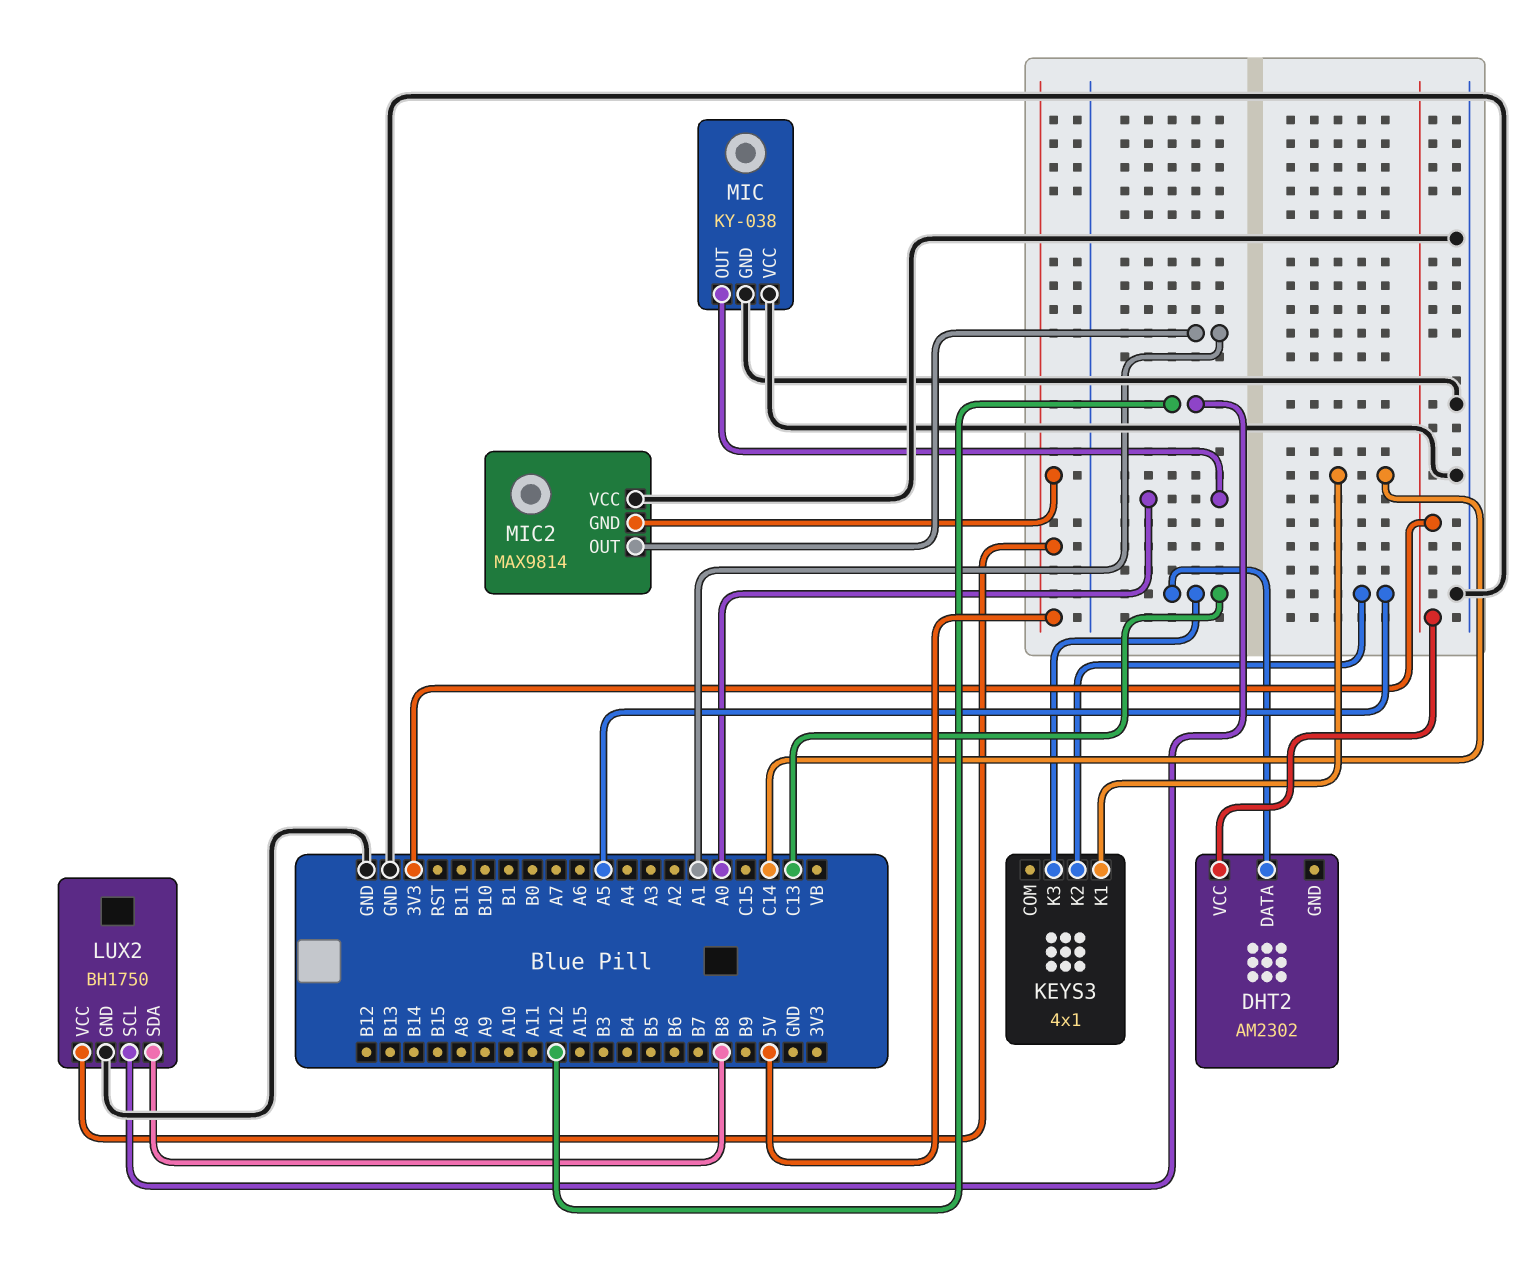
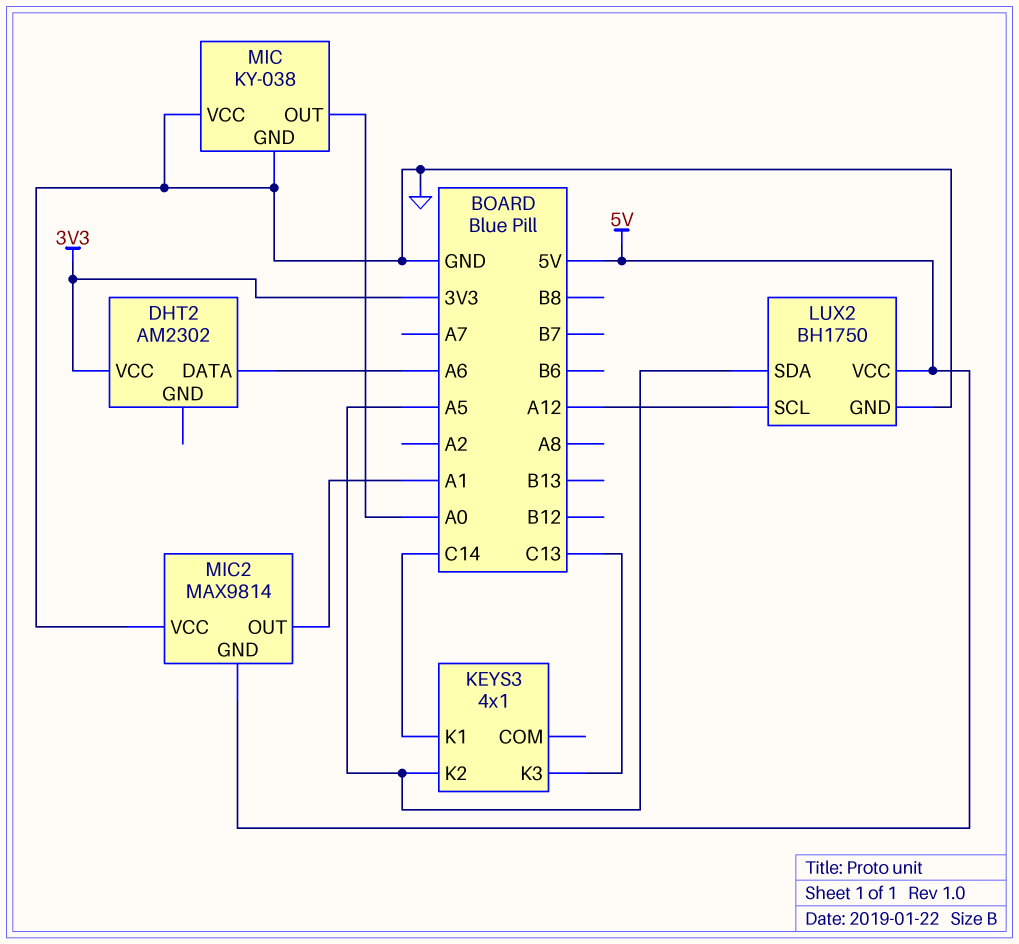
DHT2 pin DATA: C13 -> A6
LUX2 pin SDA: B8 -> A5

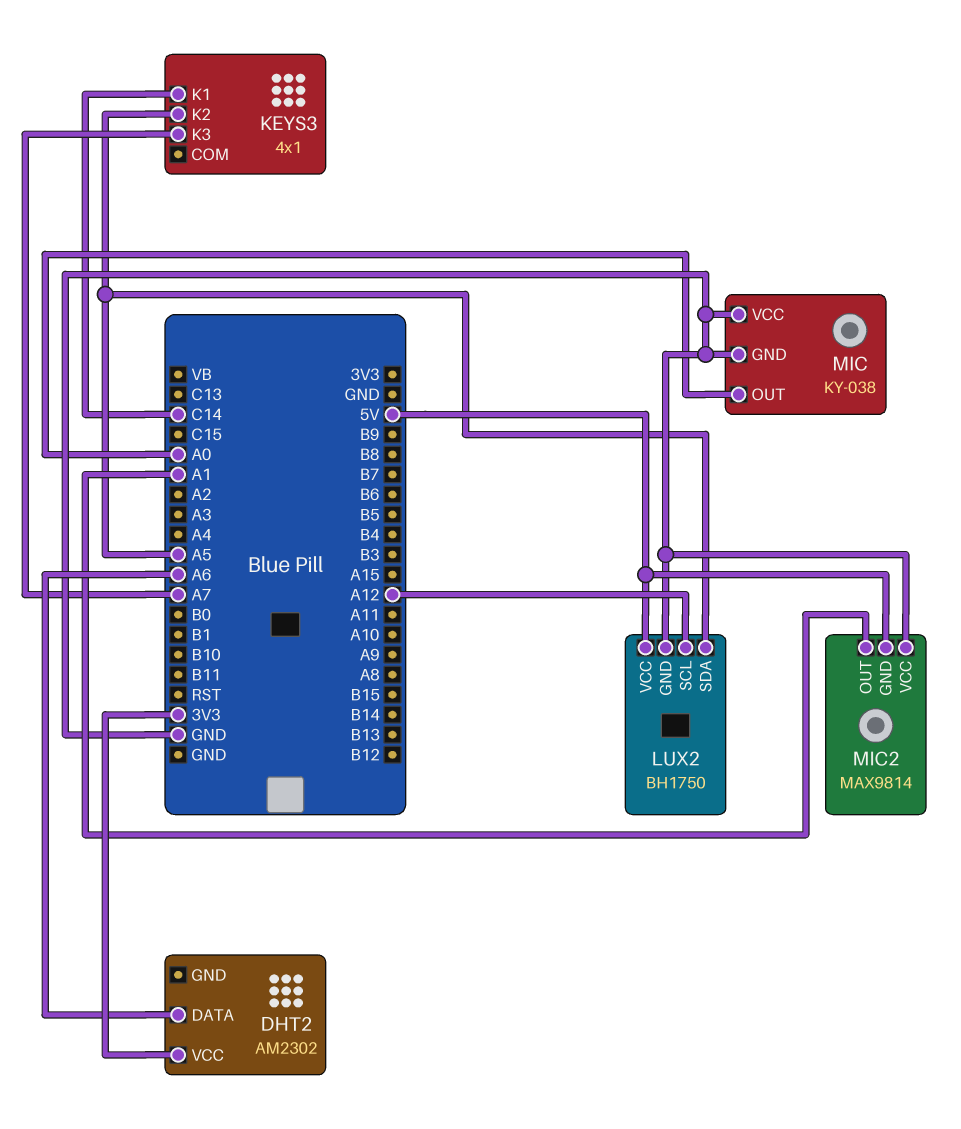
KEYS3 pin K3: C13 -> A7

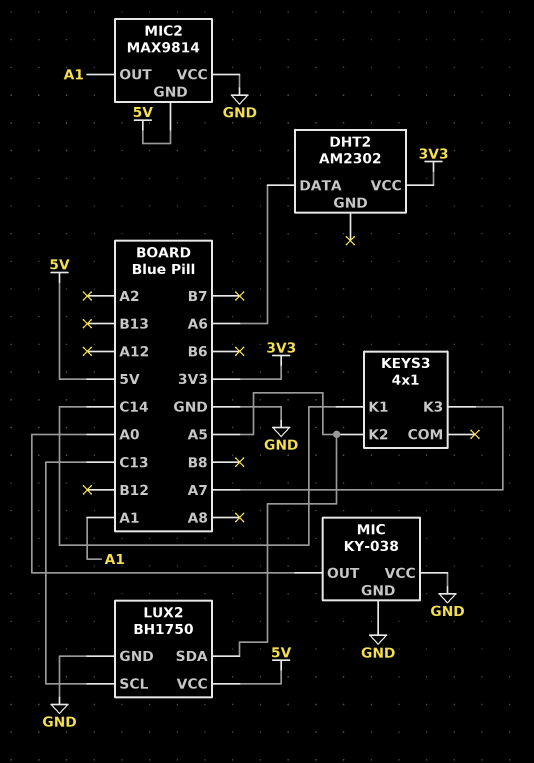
LUX2 pin SCL: A12 -> C13

